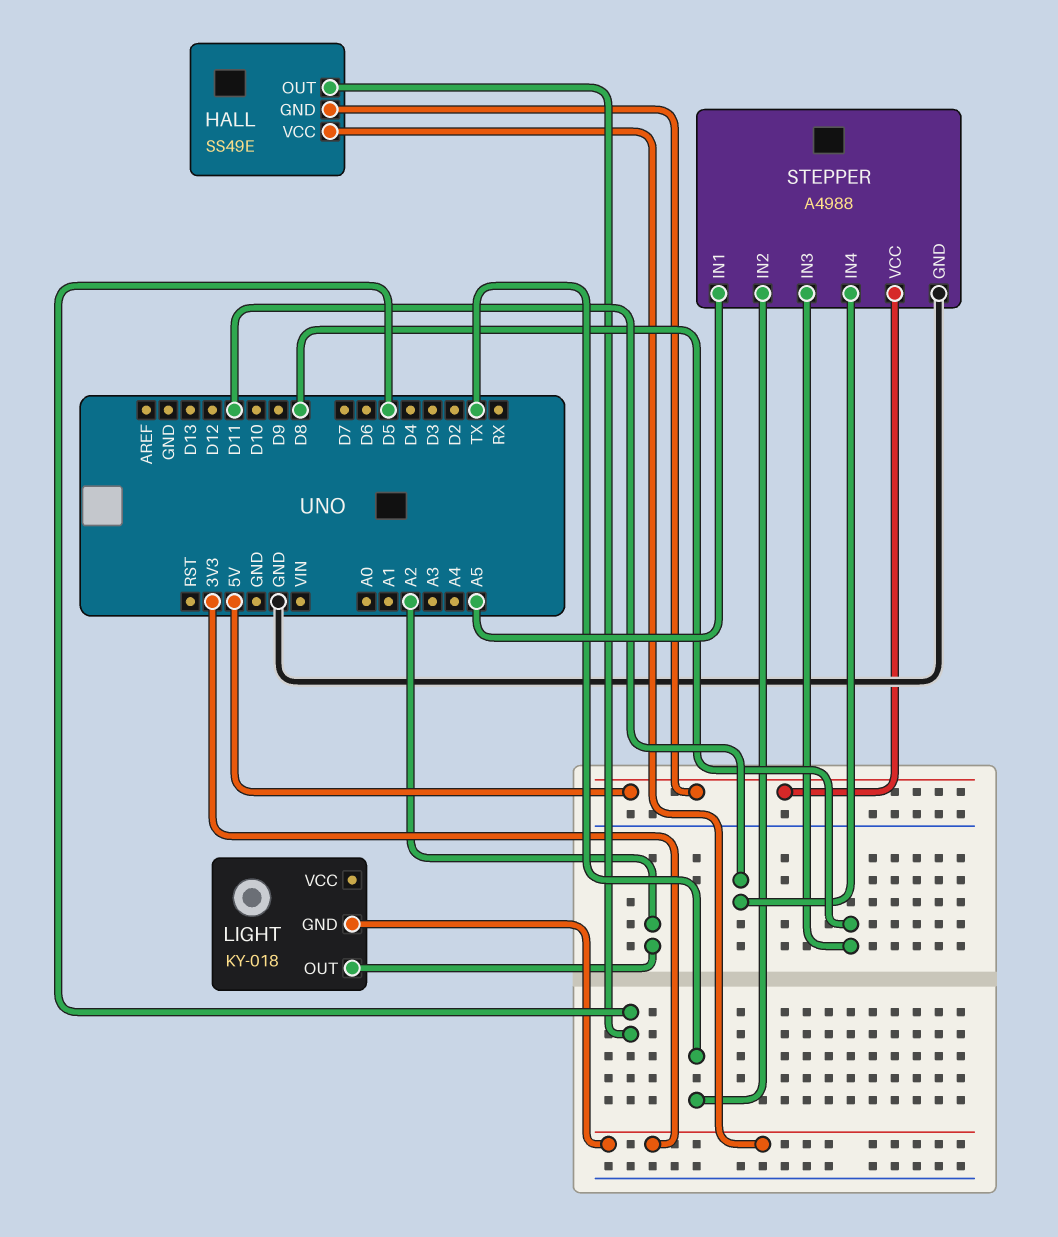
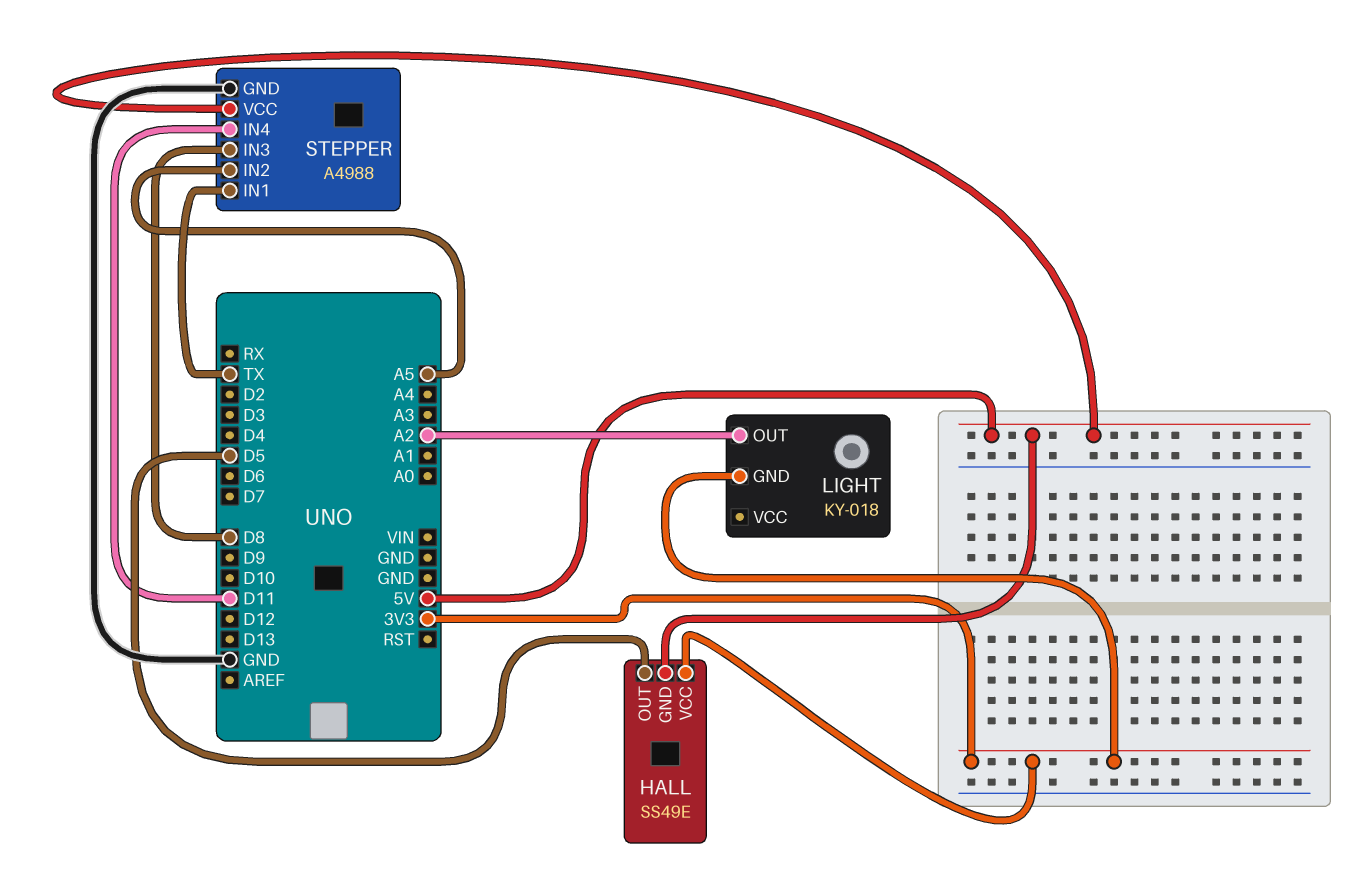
STEPPER pin IN1: A5 -> TX
STEPPER pin IN2: TX -> A5

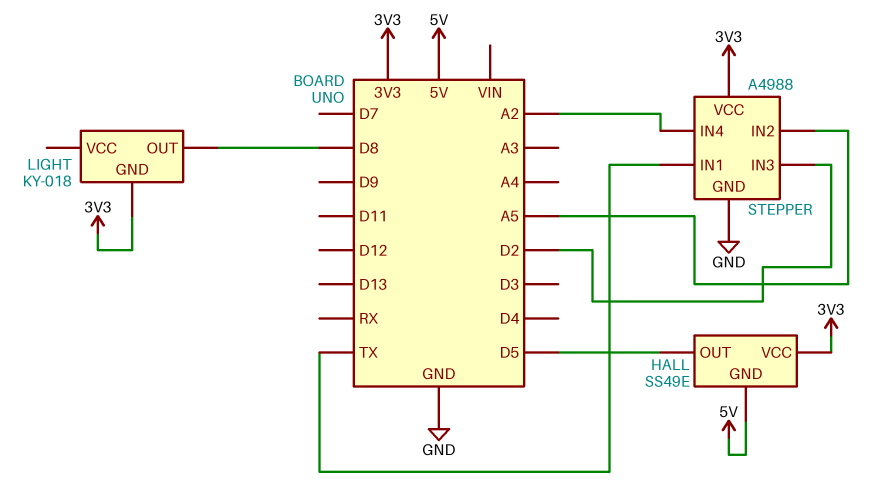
LIGHT pin OUT: A2 -> D8
STEPPER pin IN3: D8 -> D2
STEPPER pin IN4: D11 -> A2
STEPPER pin VCC: 5V -> 3V3

